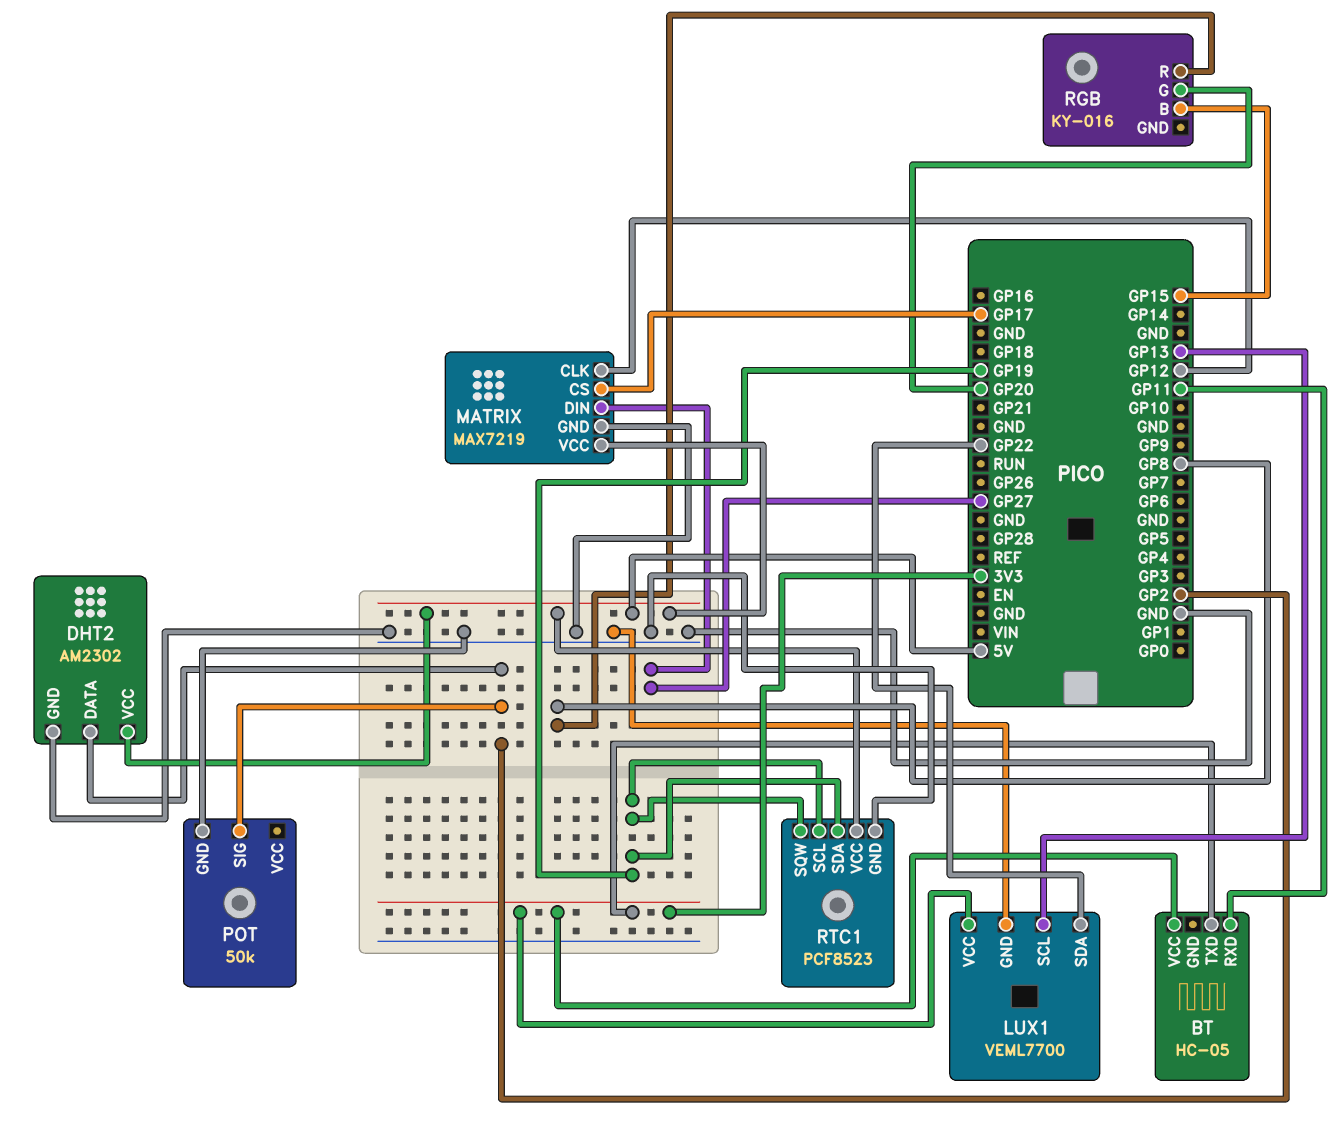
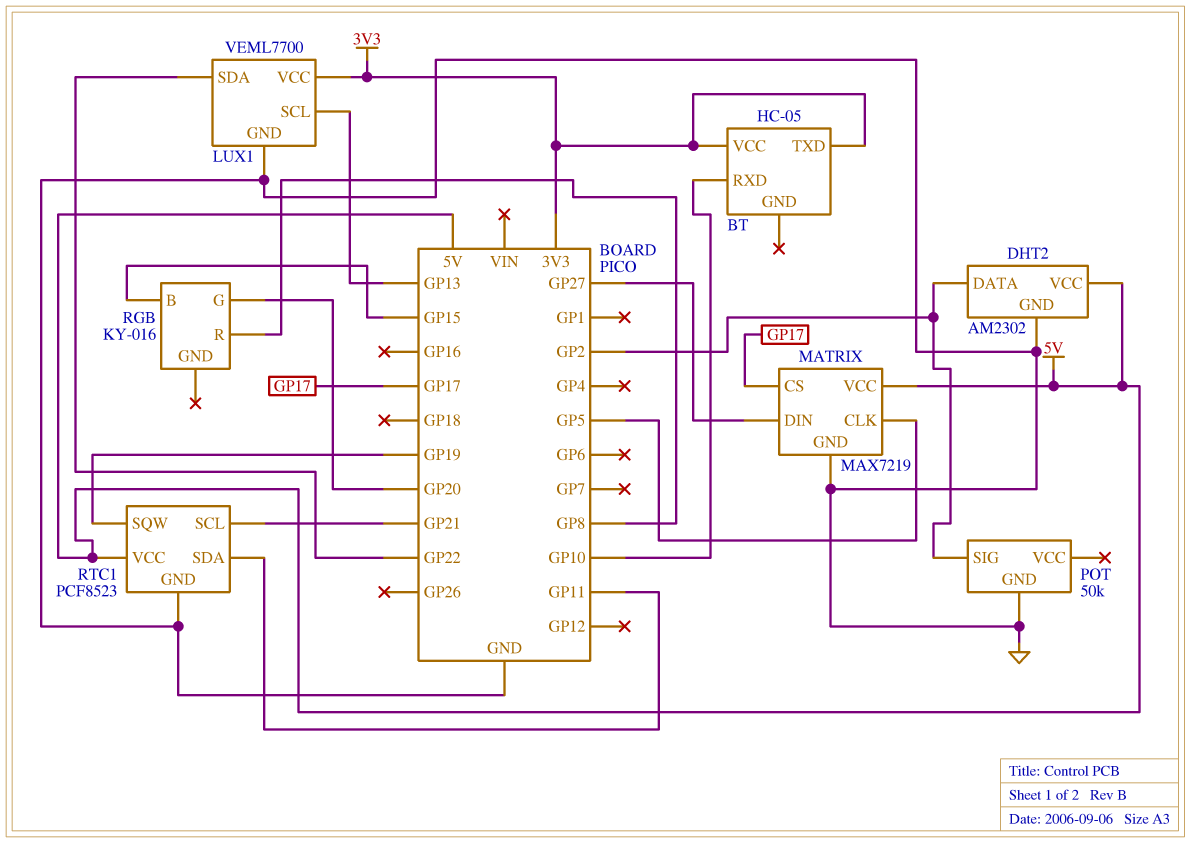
BT pin RXD: GP11 -> GP10
MATRIX pin CLK: GP12 -> GP5
RTC1 pin SCL: GP19 -> GP21
RTC1 pin SDA: GP19 -> GP11

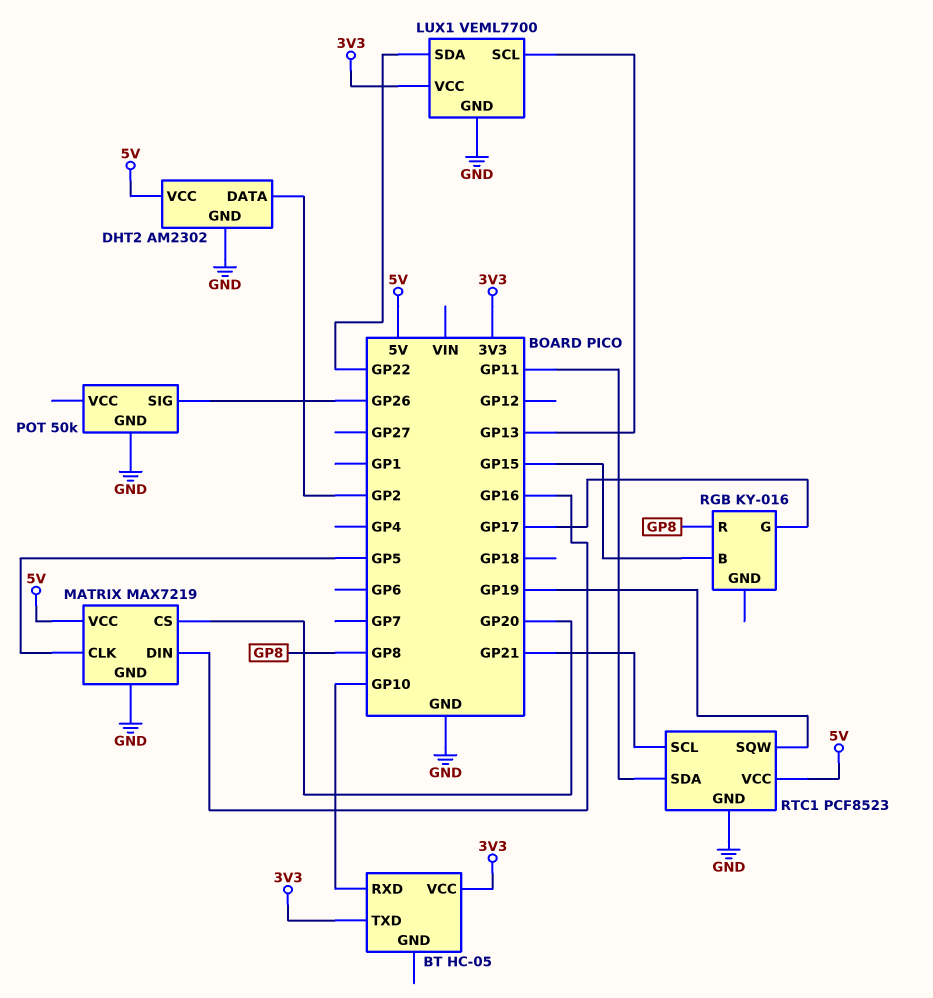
MATRIX pin CS: GP17 -> GP20
MATRIX pin DIN: GP27 -> GP16
POT pin SIG: GP2 -> GP26
RGB pin G: GP20 -> GP17

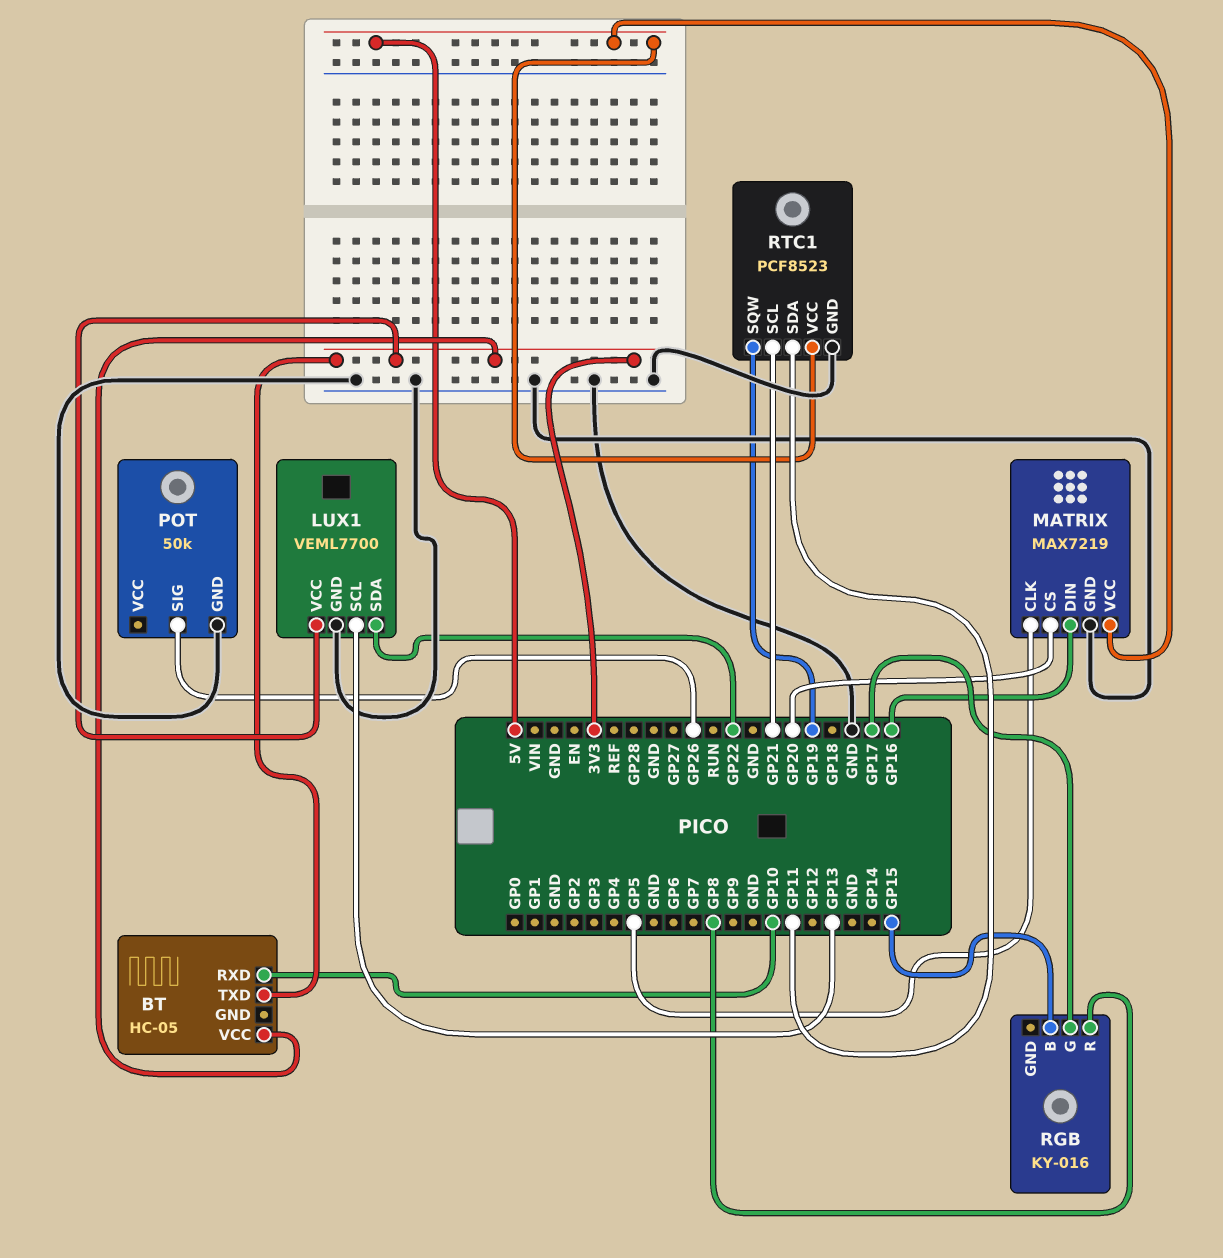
DHT2: AM2302 -> none
DHT2 pin DATA: GP2 -> none
DHT2 pin GND: GND -> none
DHT2 pin VCC: 5V -> none

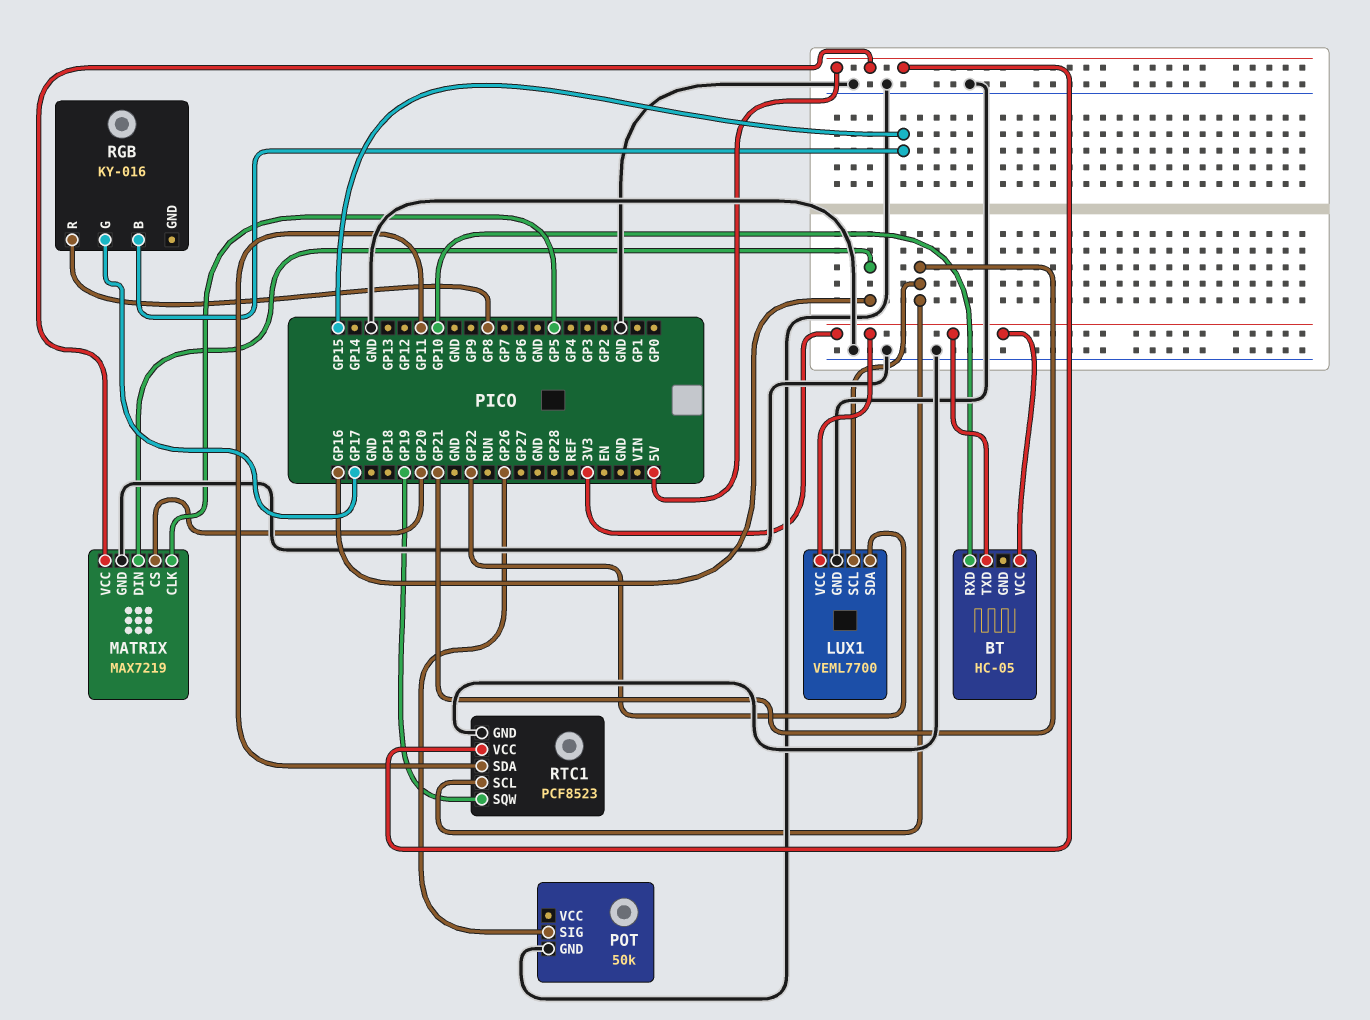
LUX1 pin SCL: GP13 -> GP21

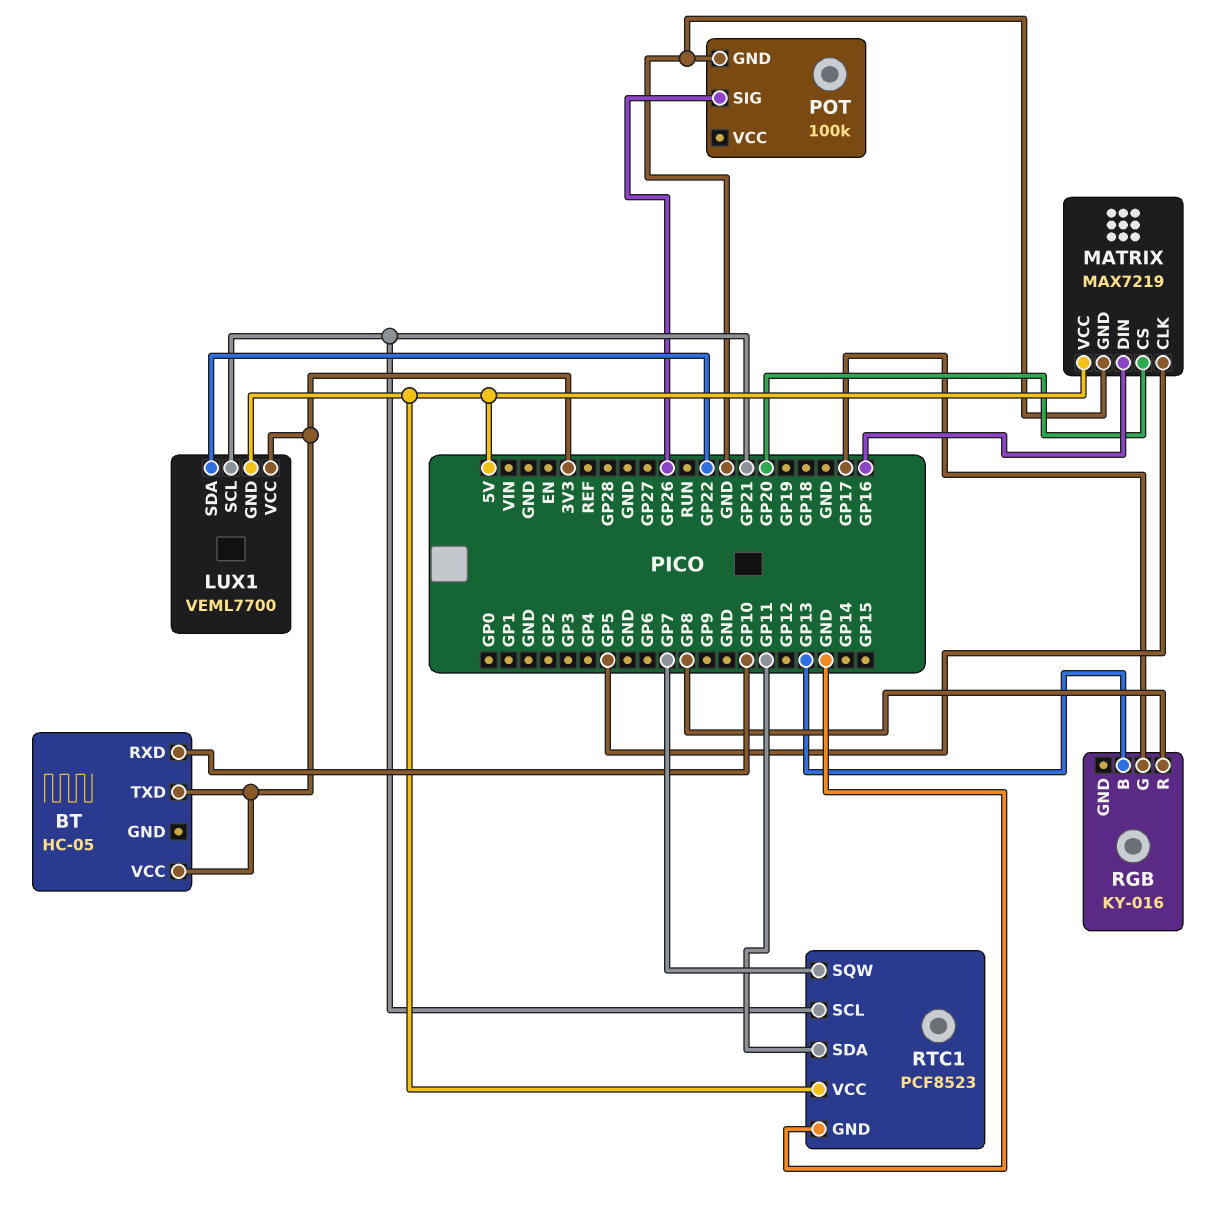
LUX1 pin GND: GND -> 5V
POT: 50k -> 100k
RGB pin B: GP15 -> GP13
RTC1 pin SQW: GP19 -> GP7

